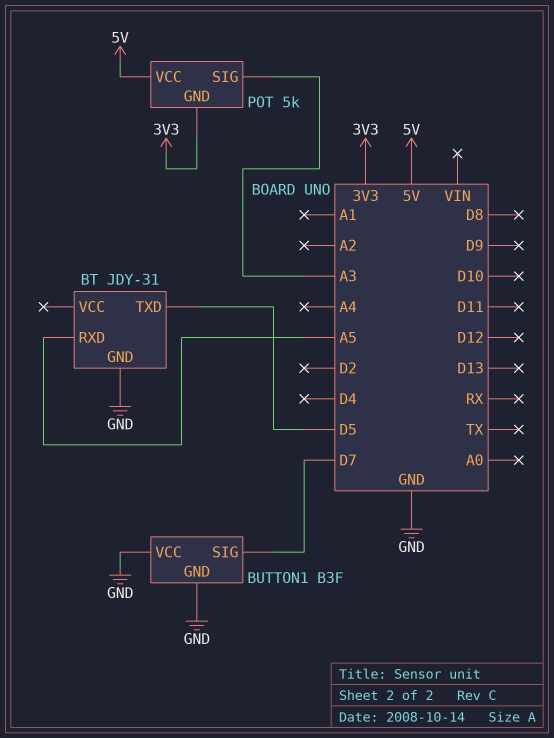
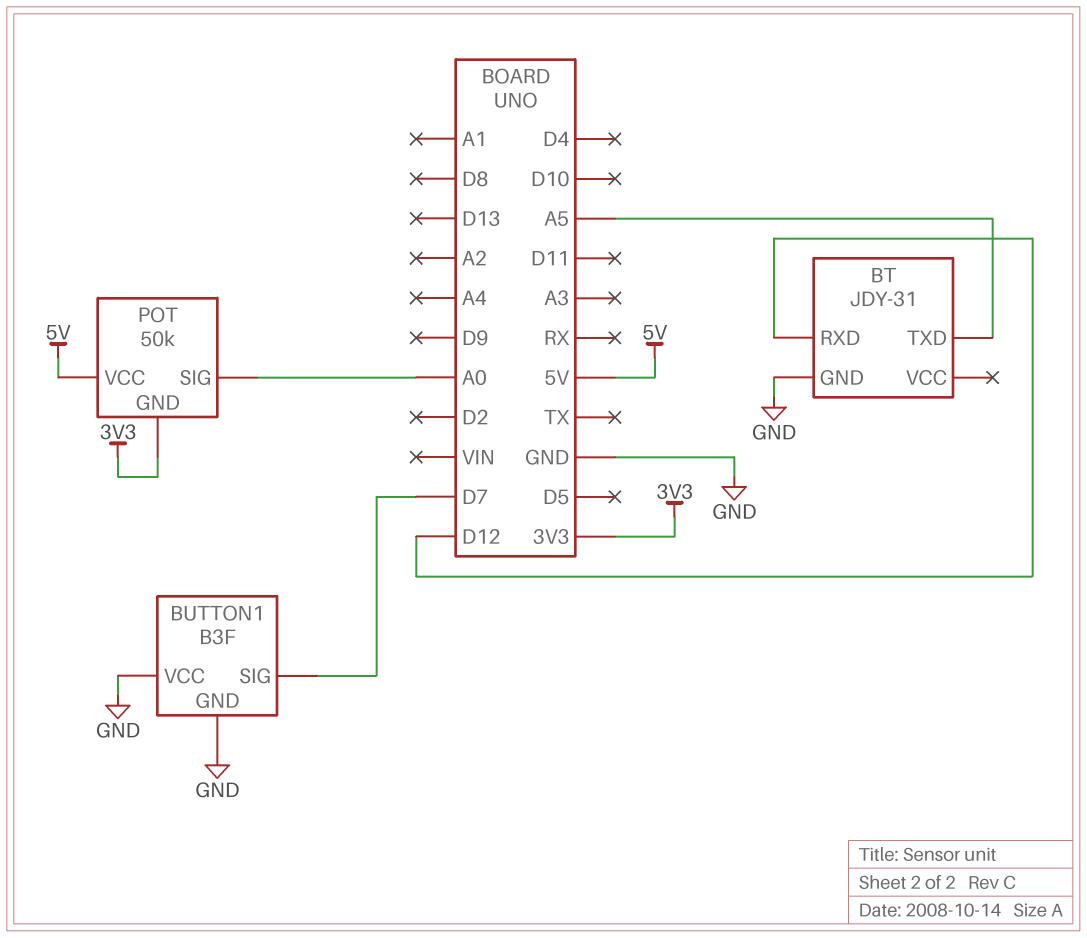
BT pin RXD: A5 -> D12
BT pin TXD: D5 -> A5
POT: 5k -> 50k
POT pin SIG: A3 -> A0

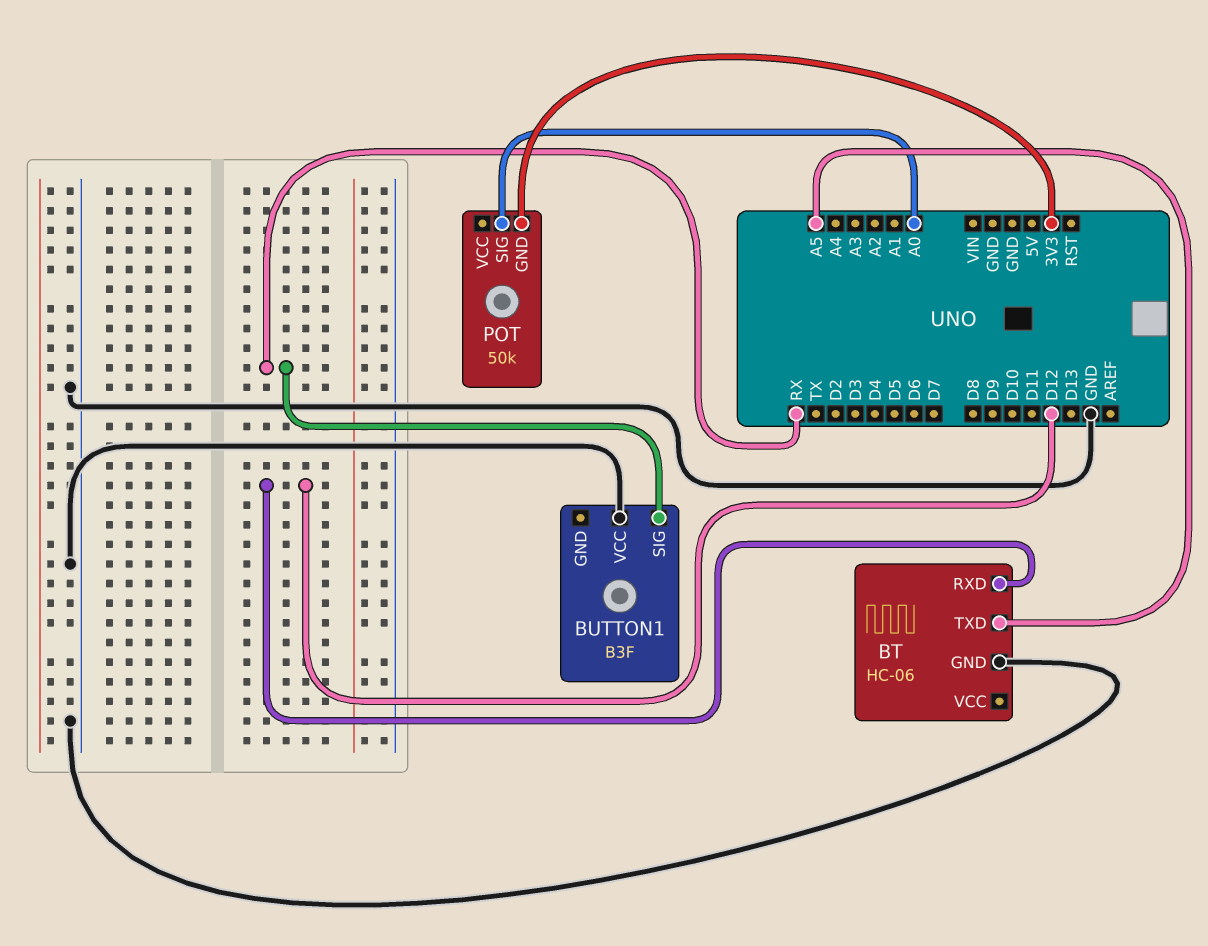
BT: JDY-31 -> HC-06
BUTTON1 pin GND: GND -> none
BUTTON1 pin SIG: D7 -> RX
POT pin VCC: 5V -> none

